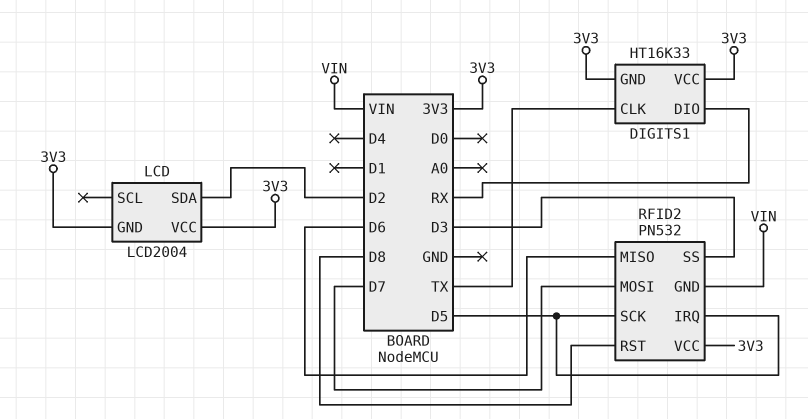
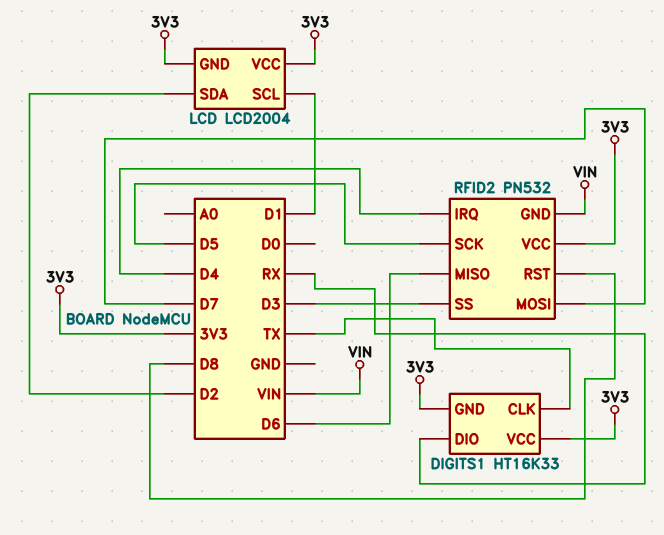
LCD pin SCL: none -> D1
RFID2 pin IRQ: D5 -> D4

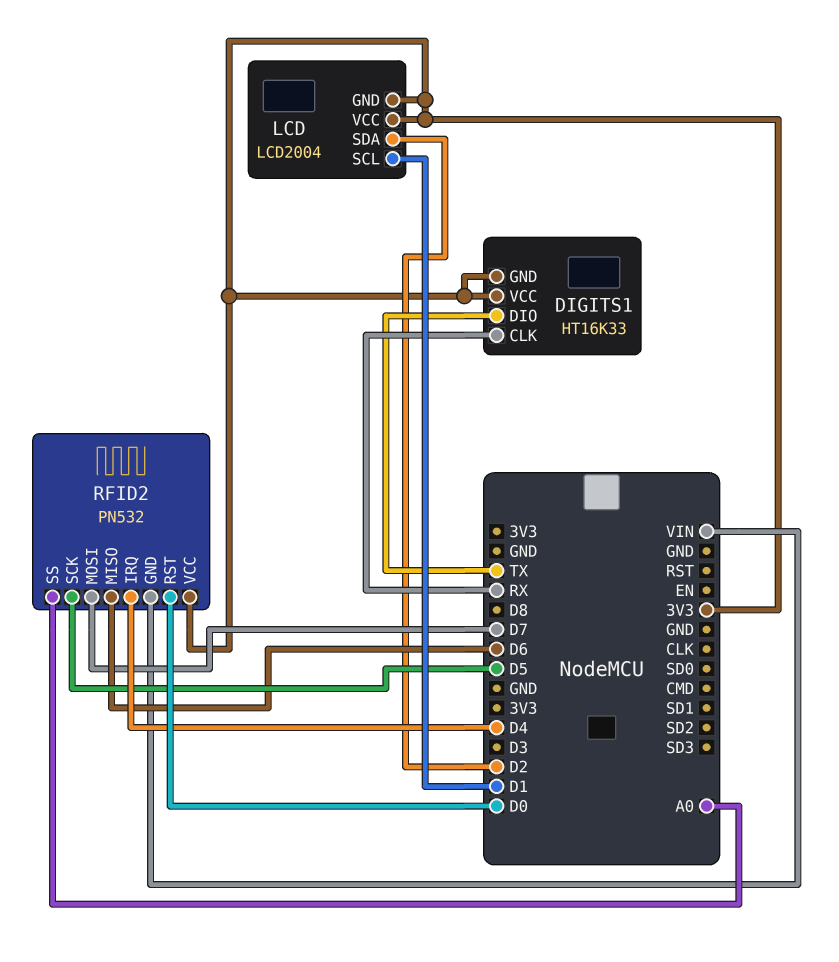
DIGITS1 pin CLK: TX -> RX
DIGITS1 pin DIO: RX -> TX
RFID2 pin RST: D8 -> D0
RFID2 pin SS: D3 -> A0

